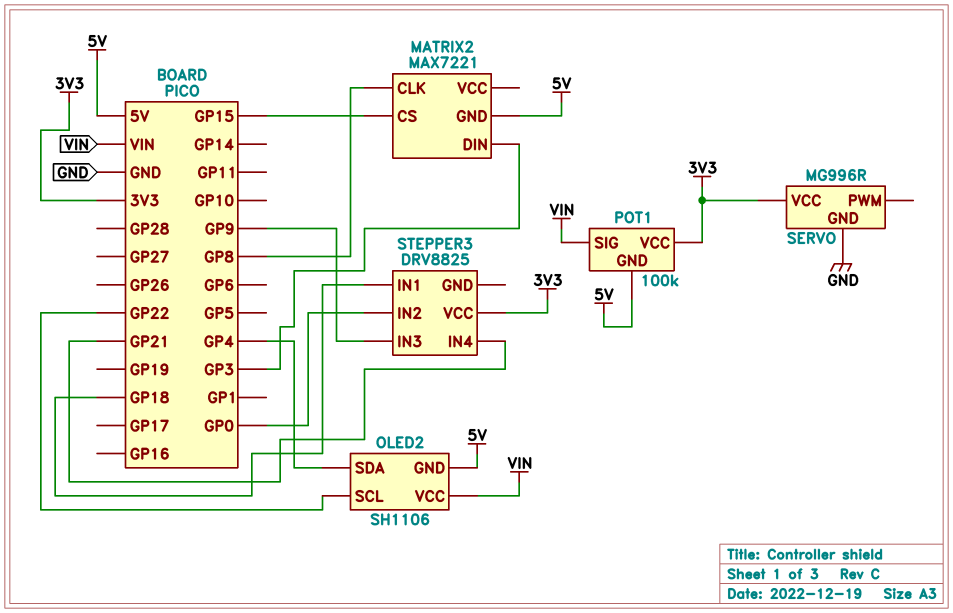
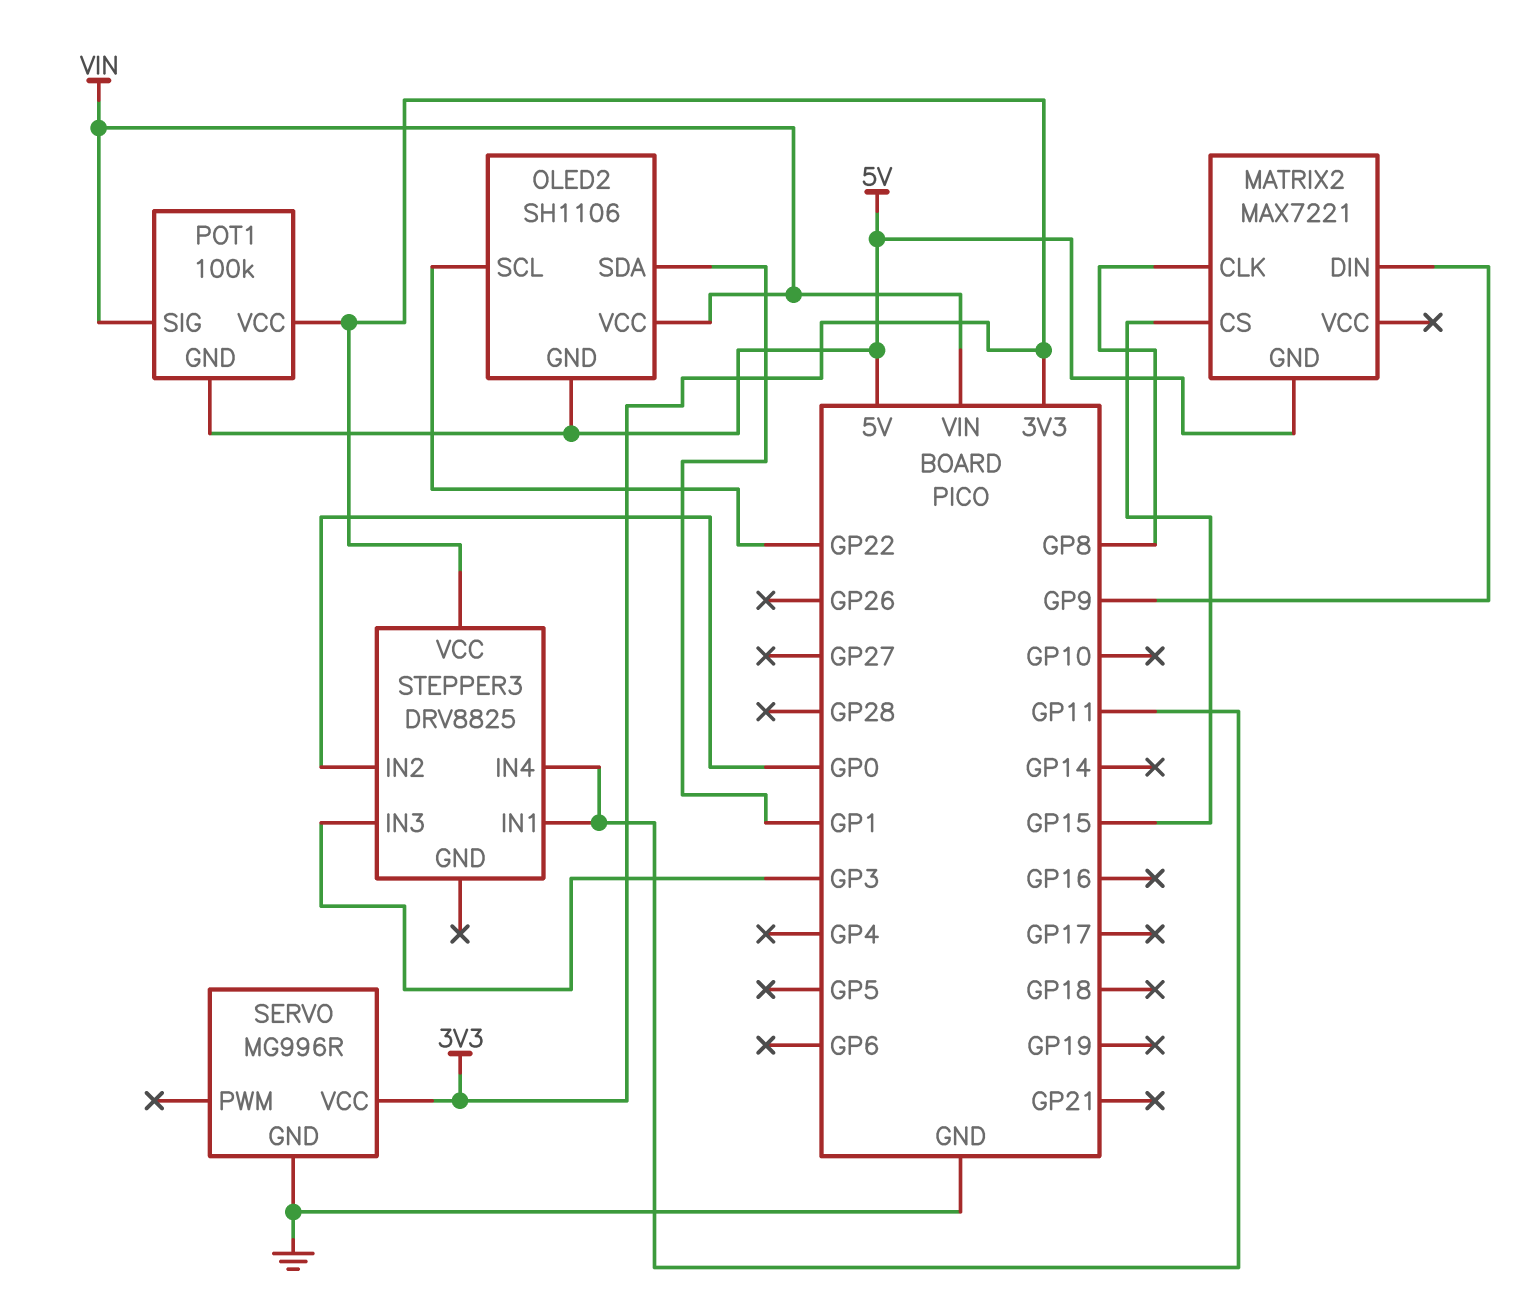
MATRIX2 pin DIN: GP3 -> GP9
OLED2 pin SDA: GP4 -> GP1
STEPPER3 pin IN1: GP18 -> GP11
STEPPER3 pin IN3: GP9 -> GP3
STEPPER3 pin IN4: GP21 -> GP11

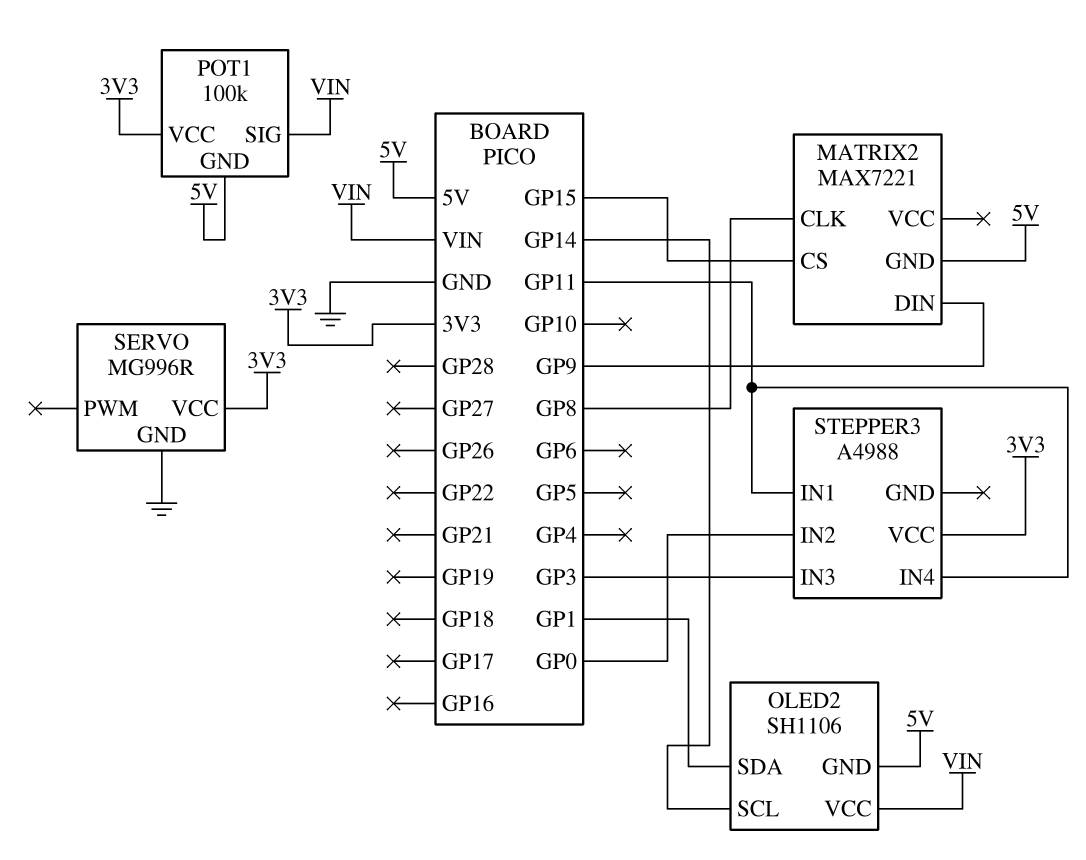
OLED2 pin SCL: GP22 -> GP14
STEPPER3: DRV8825 -> A4988

